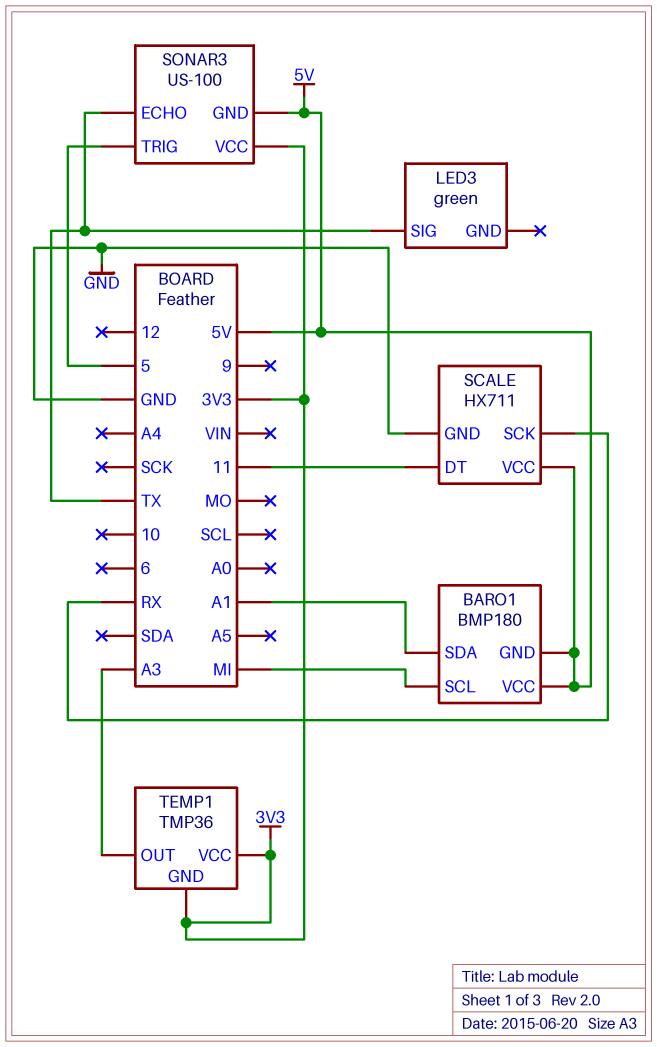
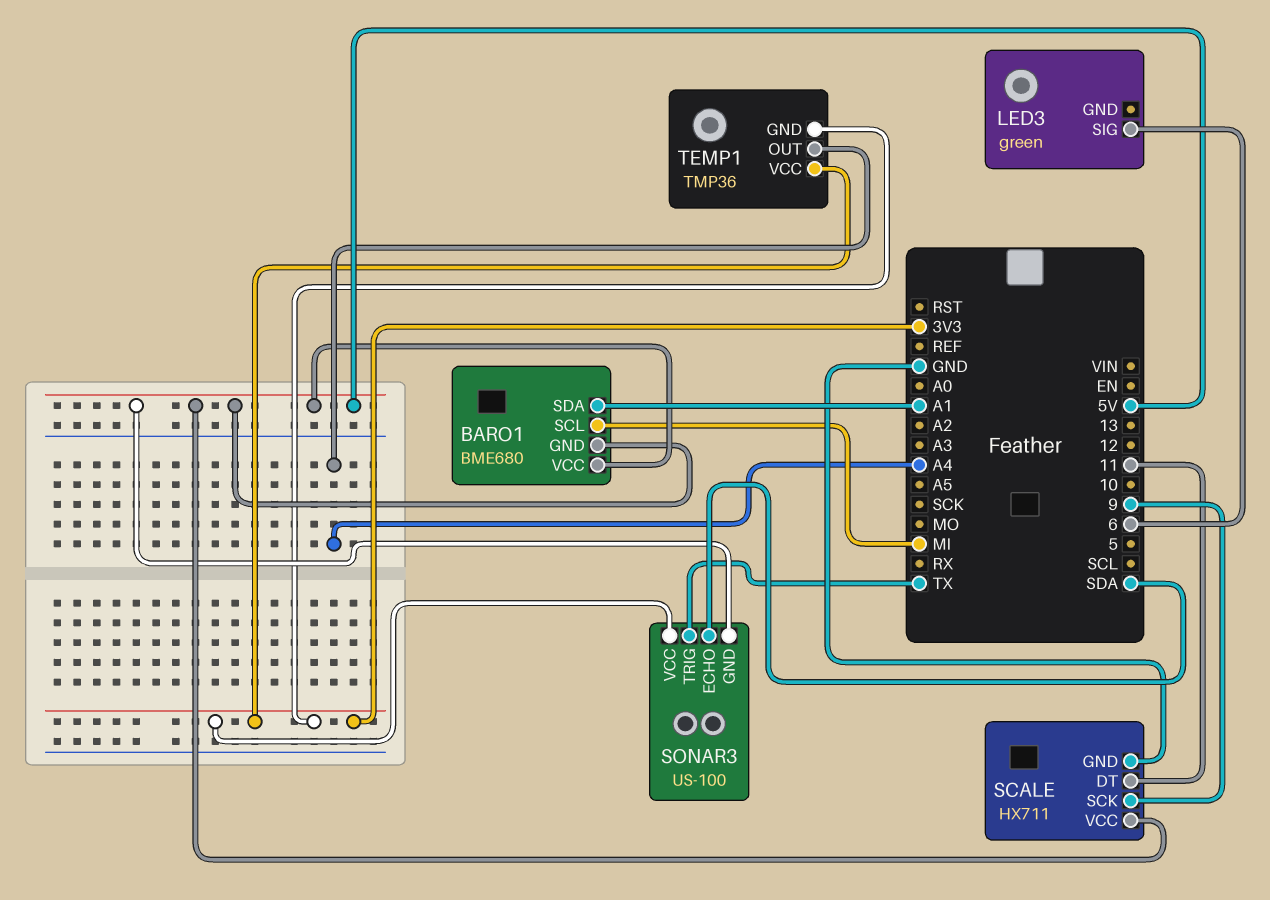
BARO1: BMP180 -> BME680
LED3 pin SIG: TX -> 6
SCALE pin SCK: RX -> 9
SONAR3 pin ECHO: TX -> SDA
SONAR3 pin TRIG: 5 -> TX
TEMP1 pin OUT: A3 -> A4

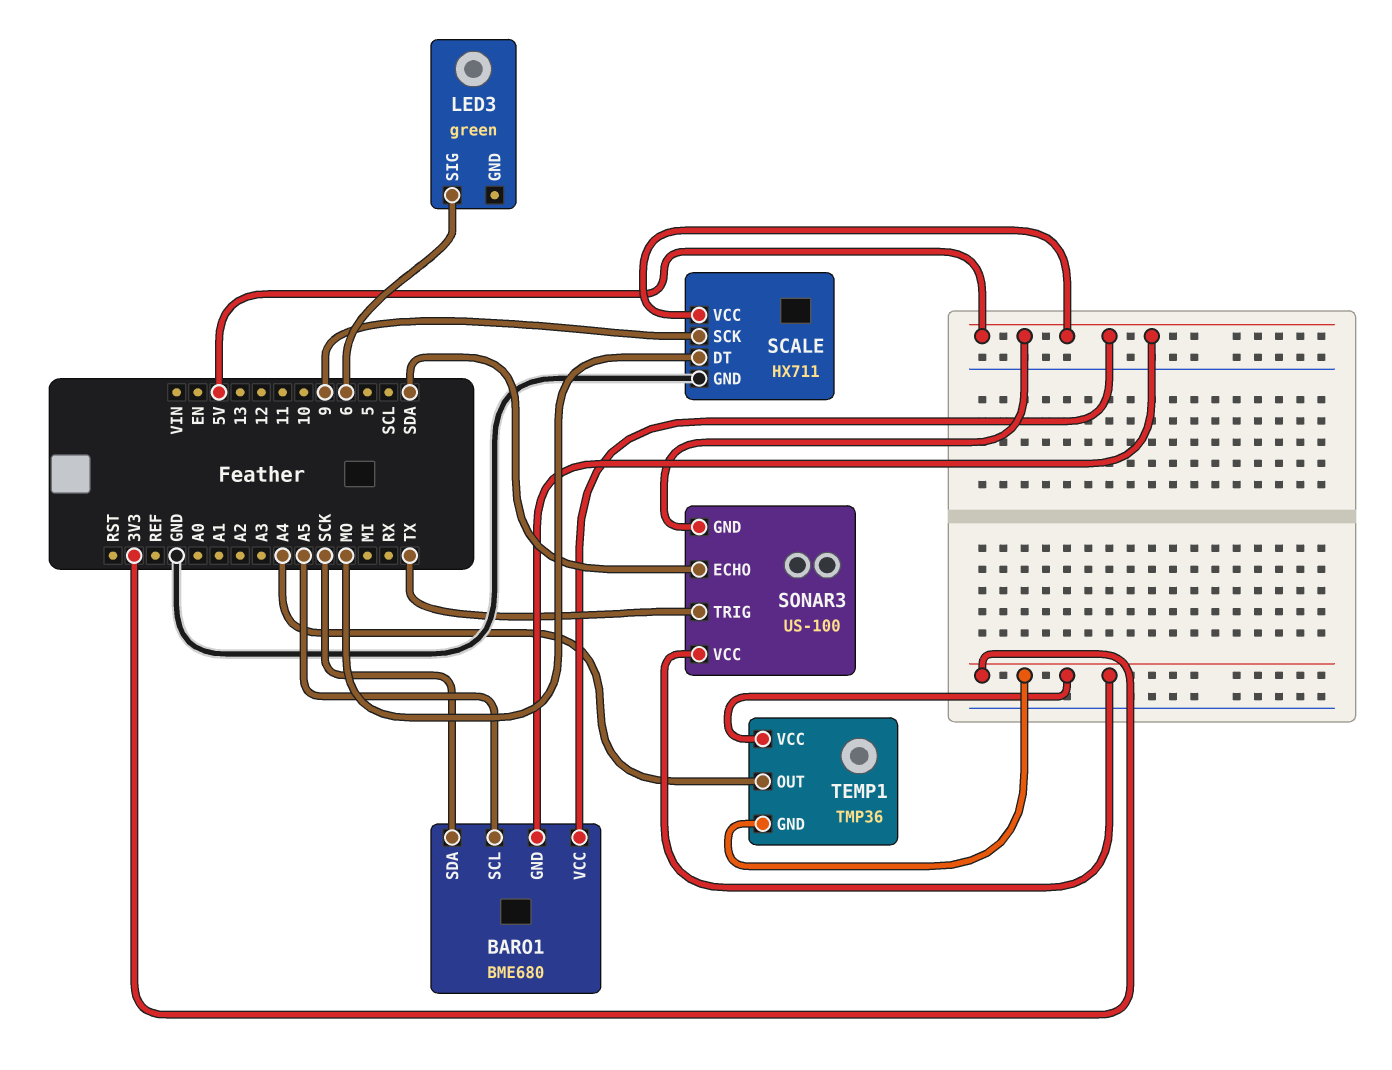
BARO1 pin SCL: MI -> A5
BARO1 pin SDA: A1 -> SCK
SCALE pin DT: 11 -> MO

